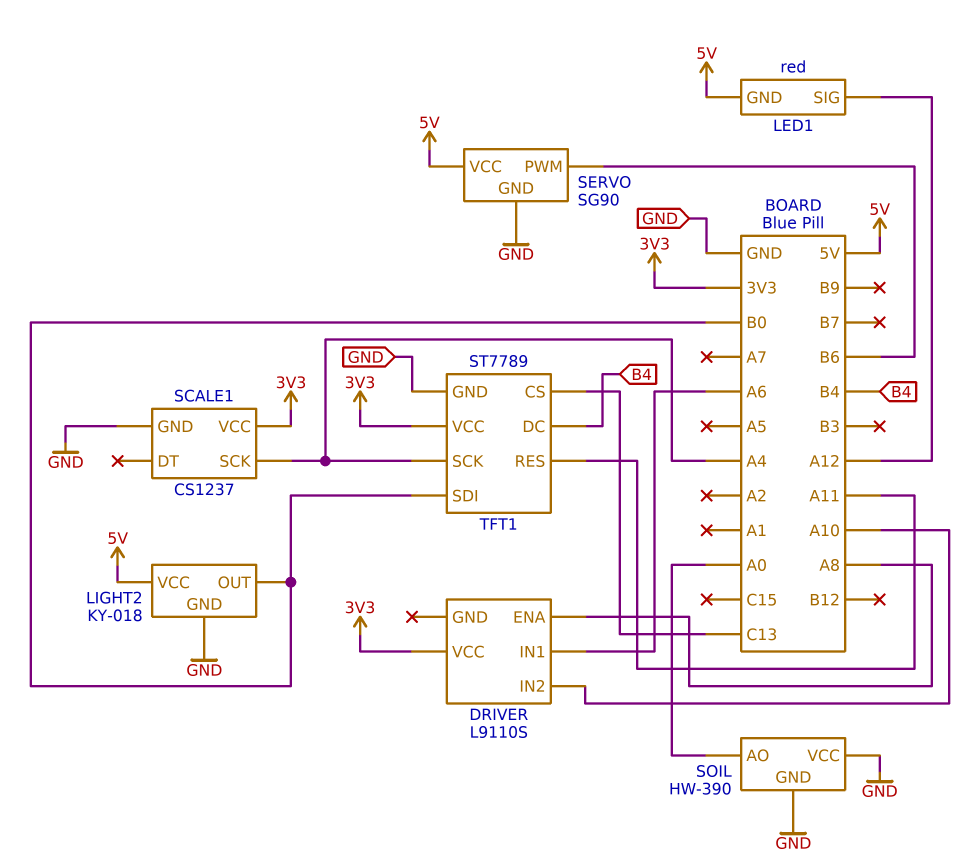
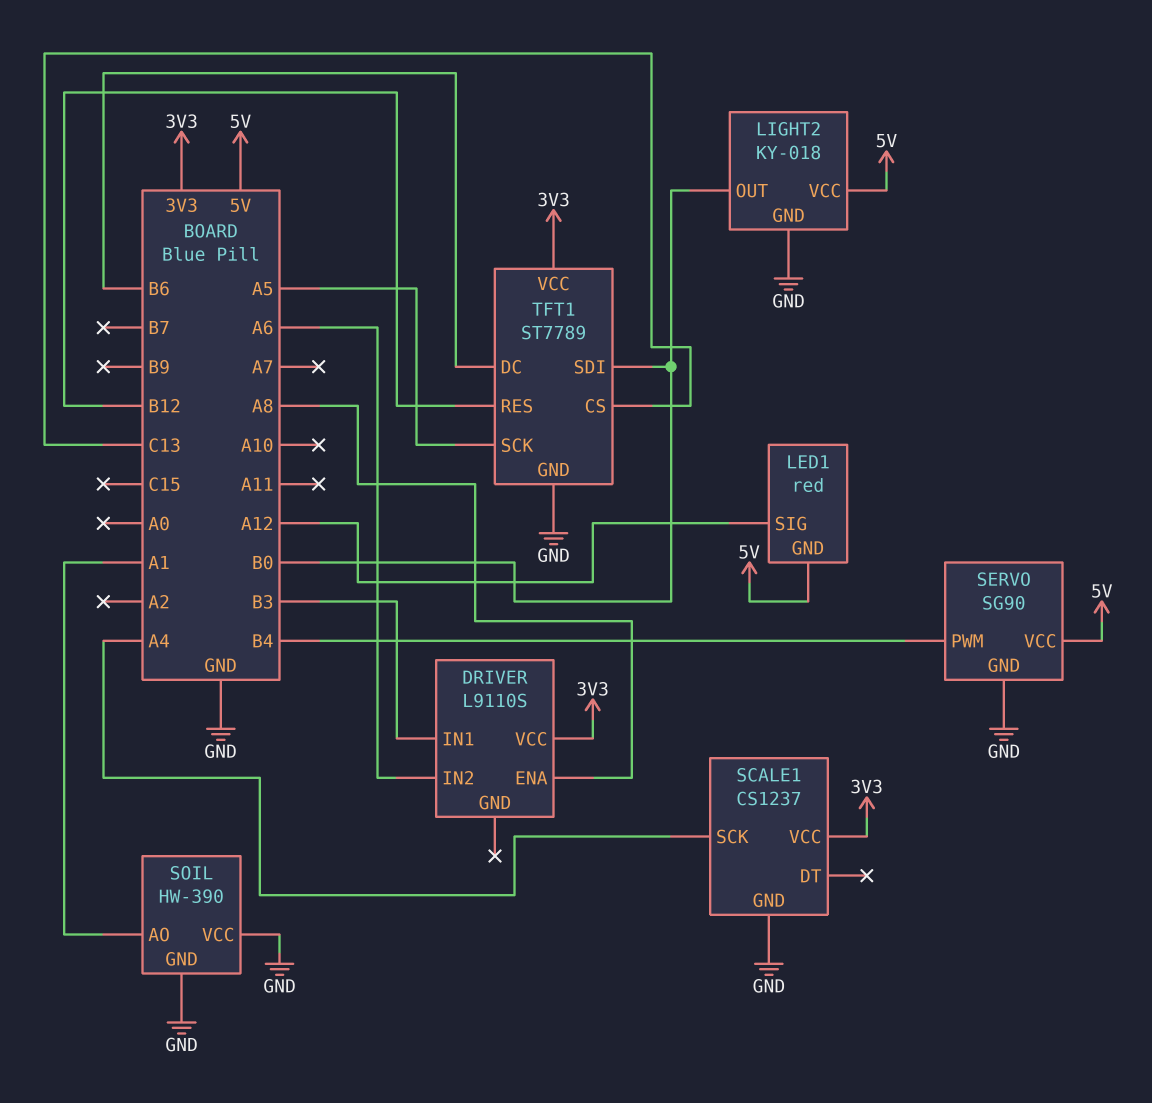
DRIVER pin IN1: A6 -> B3
DRIVER pin IN2: A10 -> A6
SERVO pin PWM: B6 -> B4
SOIL pin AO: A0 -> A1
TFT1 pin DC: B4 -> B6
TFT1 pin RES: A11 -> B12
TFT1 pin SCK: A4 -> A5

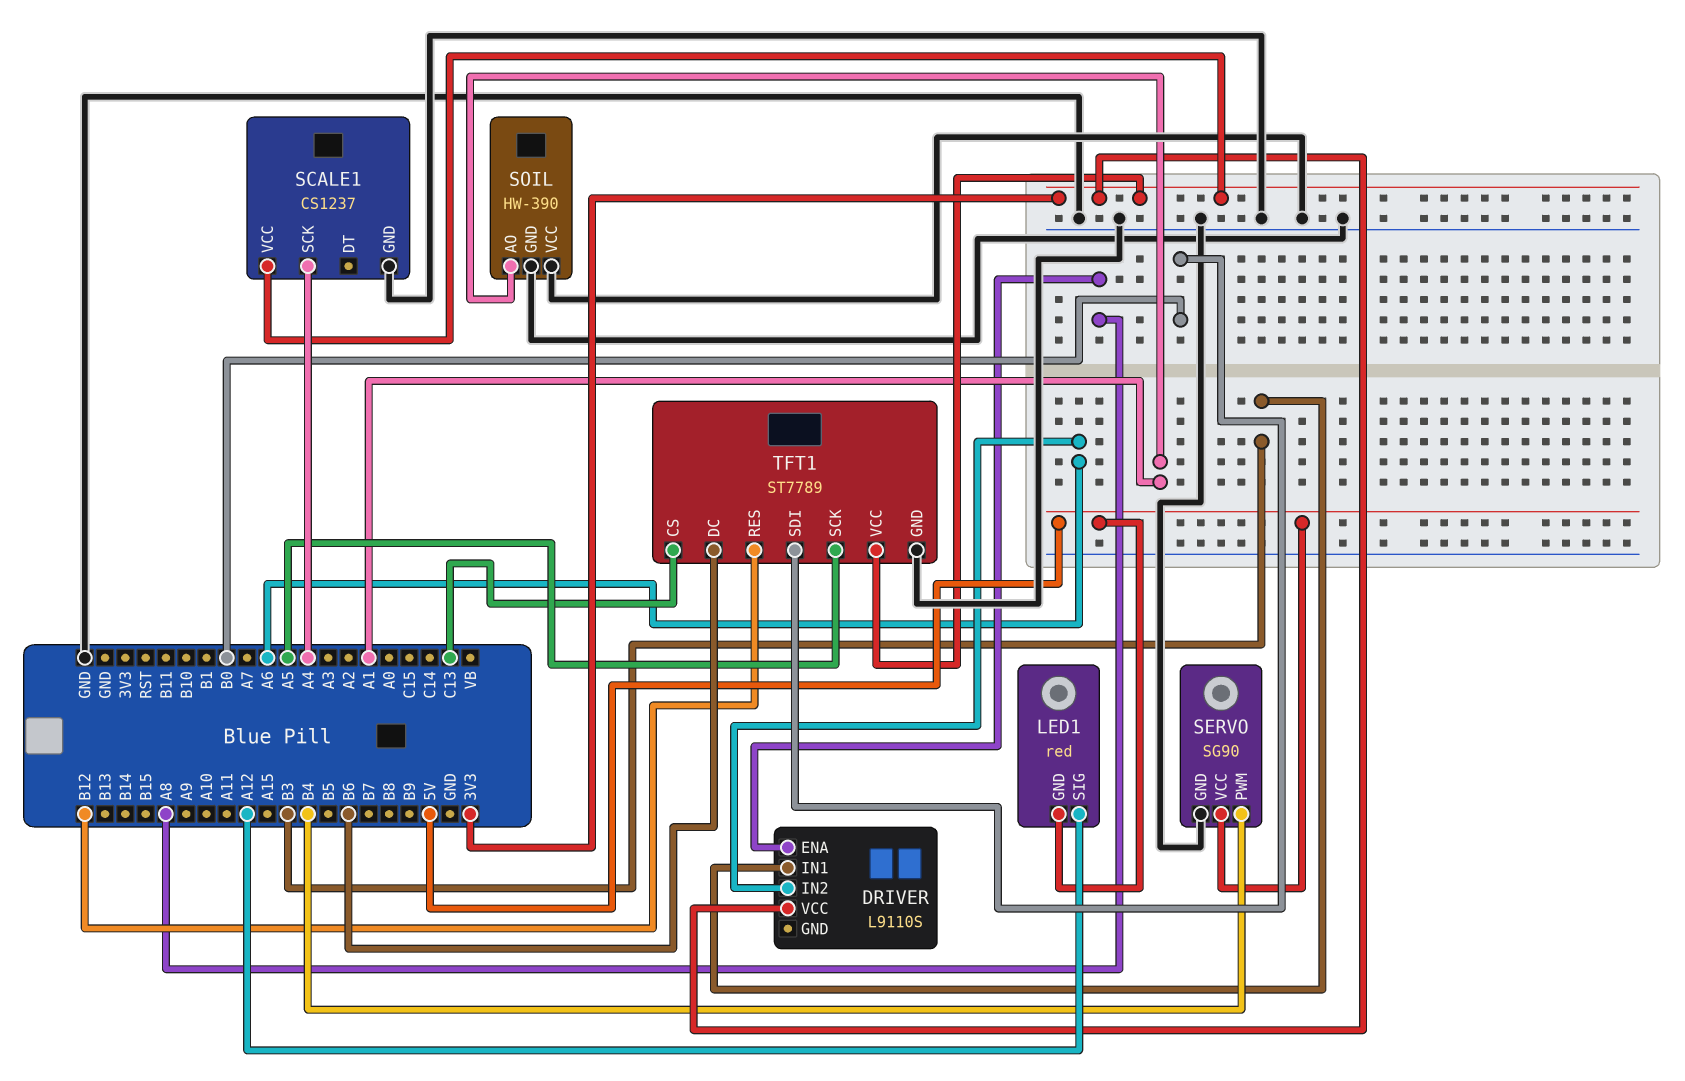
LIGHT2: KY-018 -> none
LIGHT2 pin GND: GND -> none
LIGHT2 pin OUT: B0 -> none
LIGHT2 pin VCC: 5V -> none

